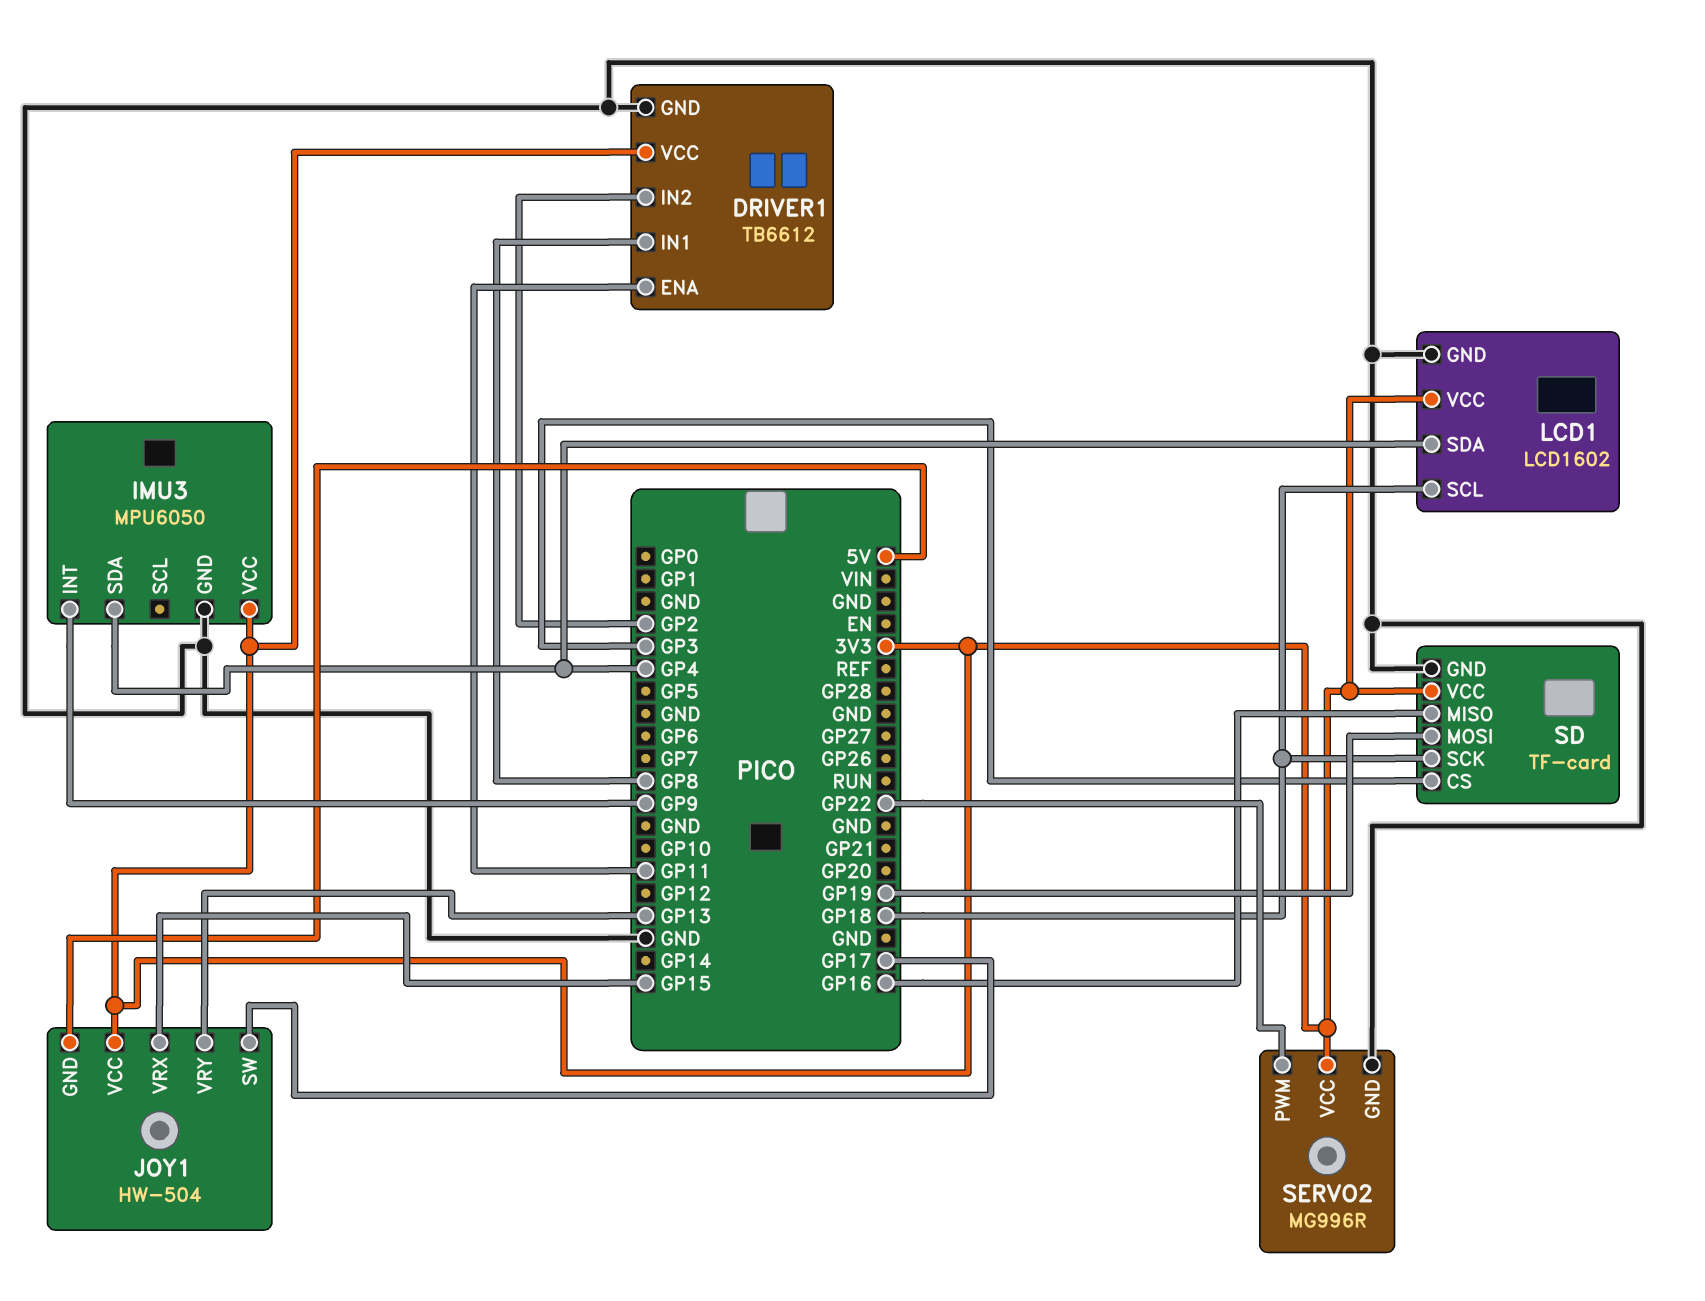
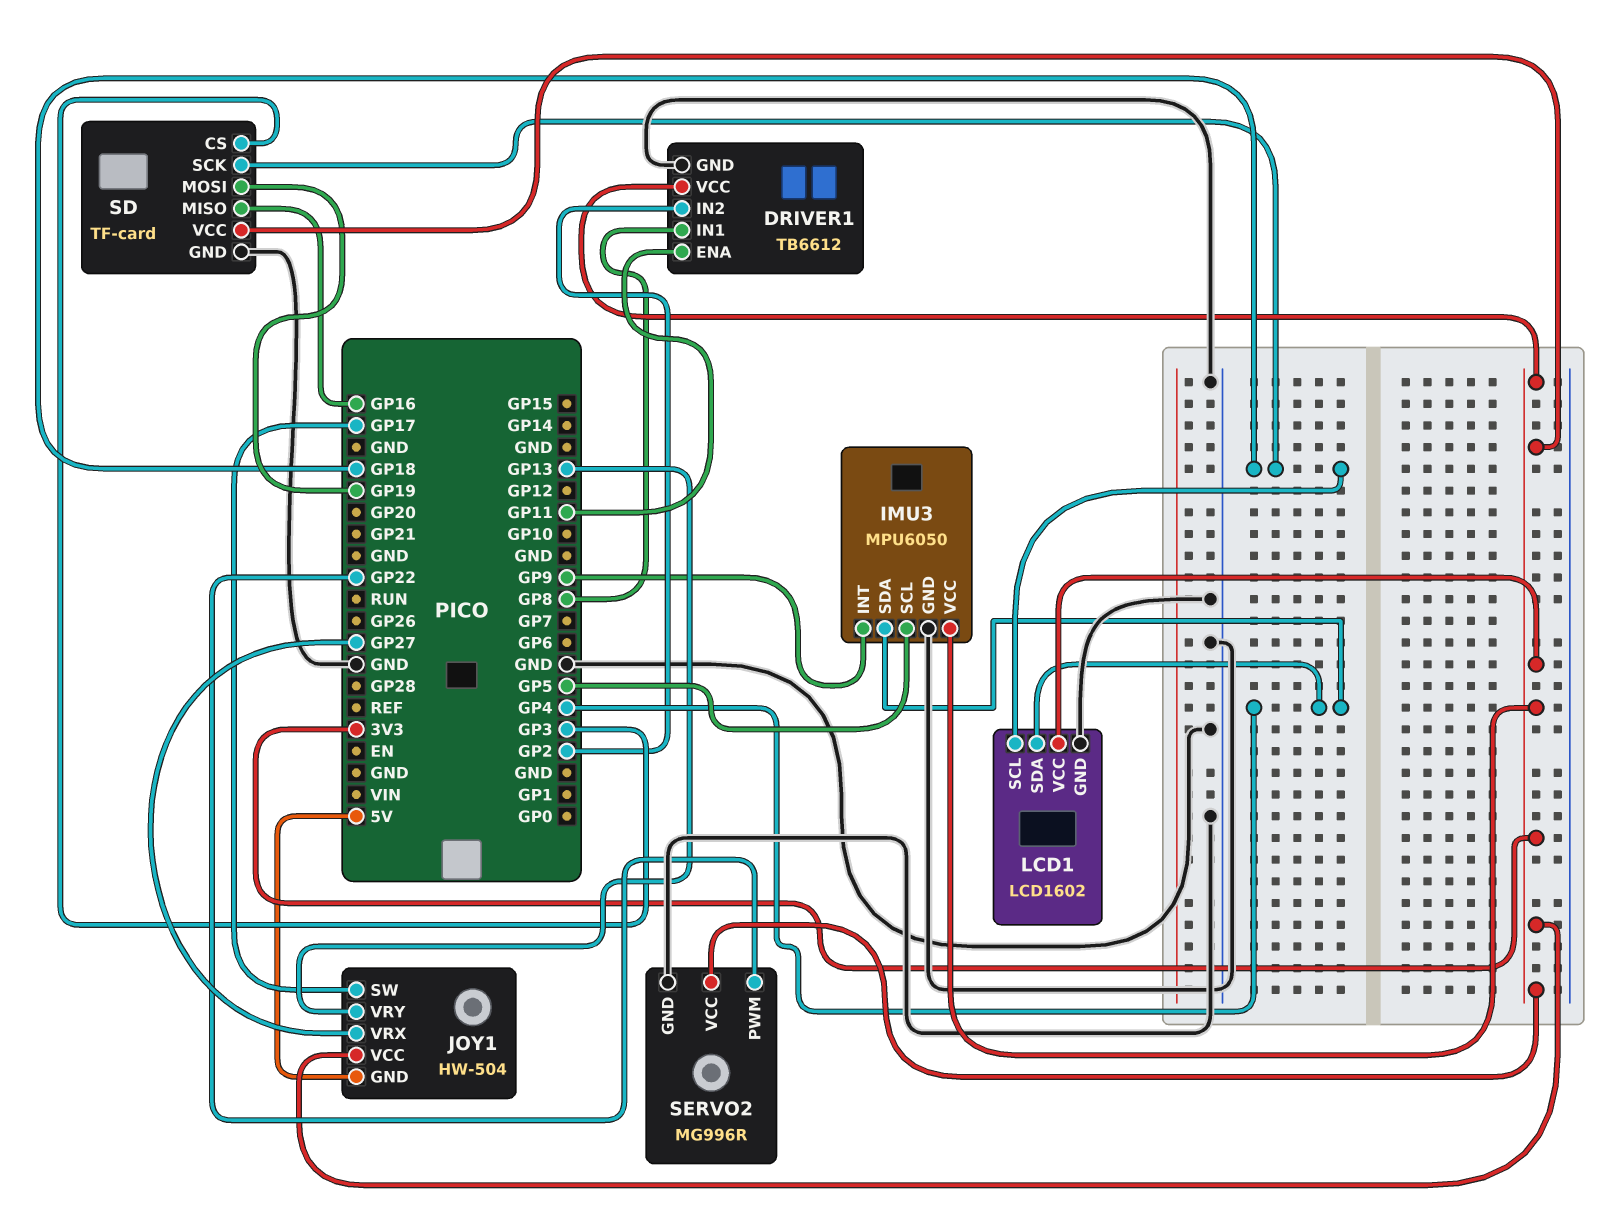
IMU3 pin SCL: none -> GP5
JOY1 pin VRX: GP15 -> GP27

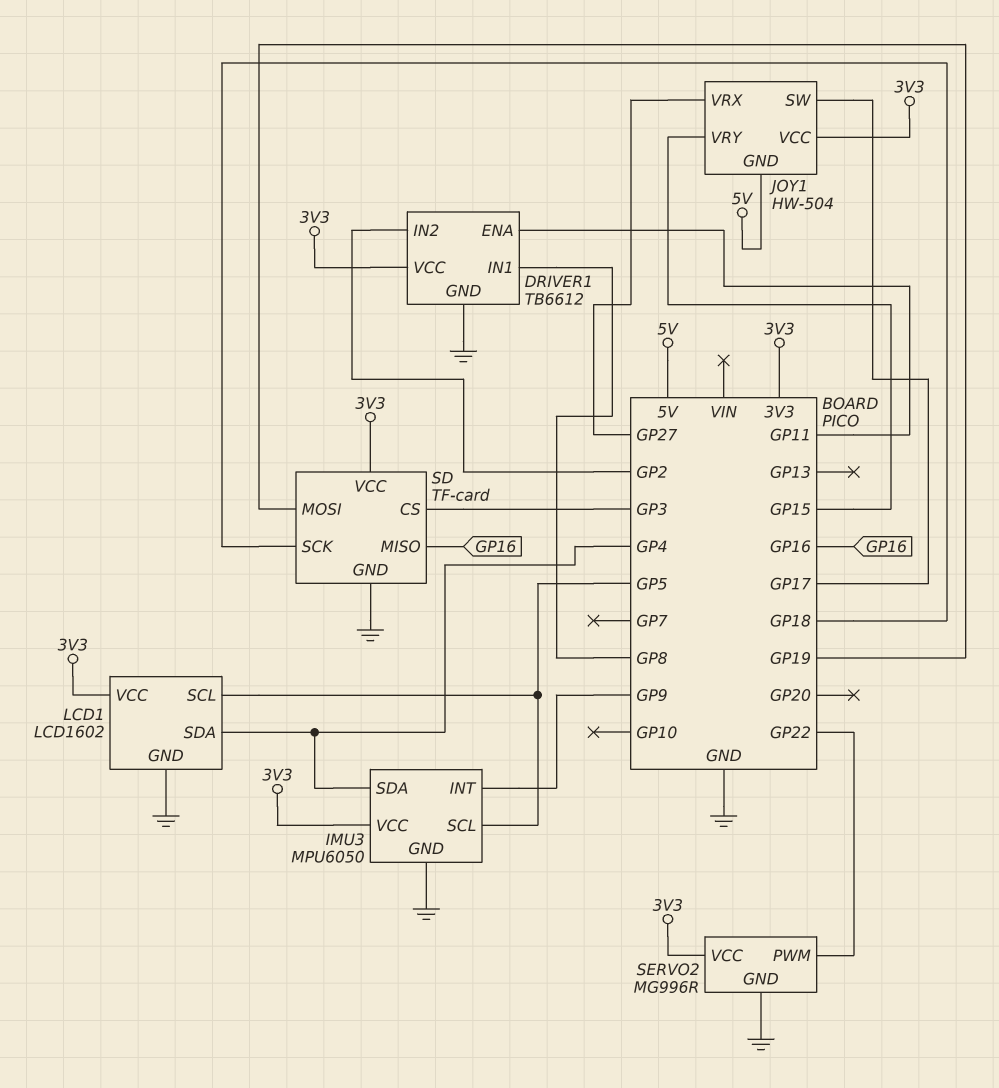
JOY1 pin VRY: GP13 -> GP15
LCD1 pin SCL: GP18 -> GP5

